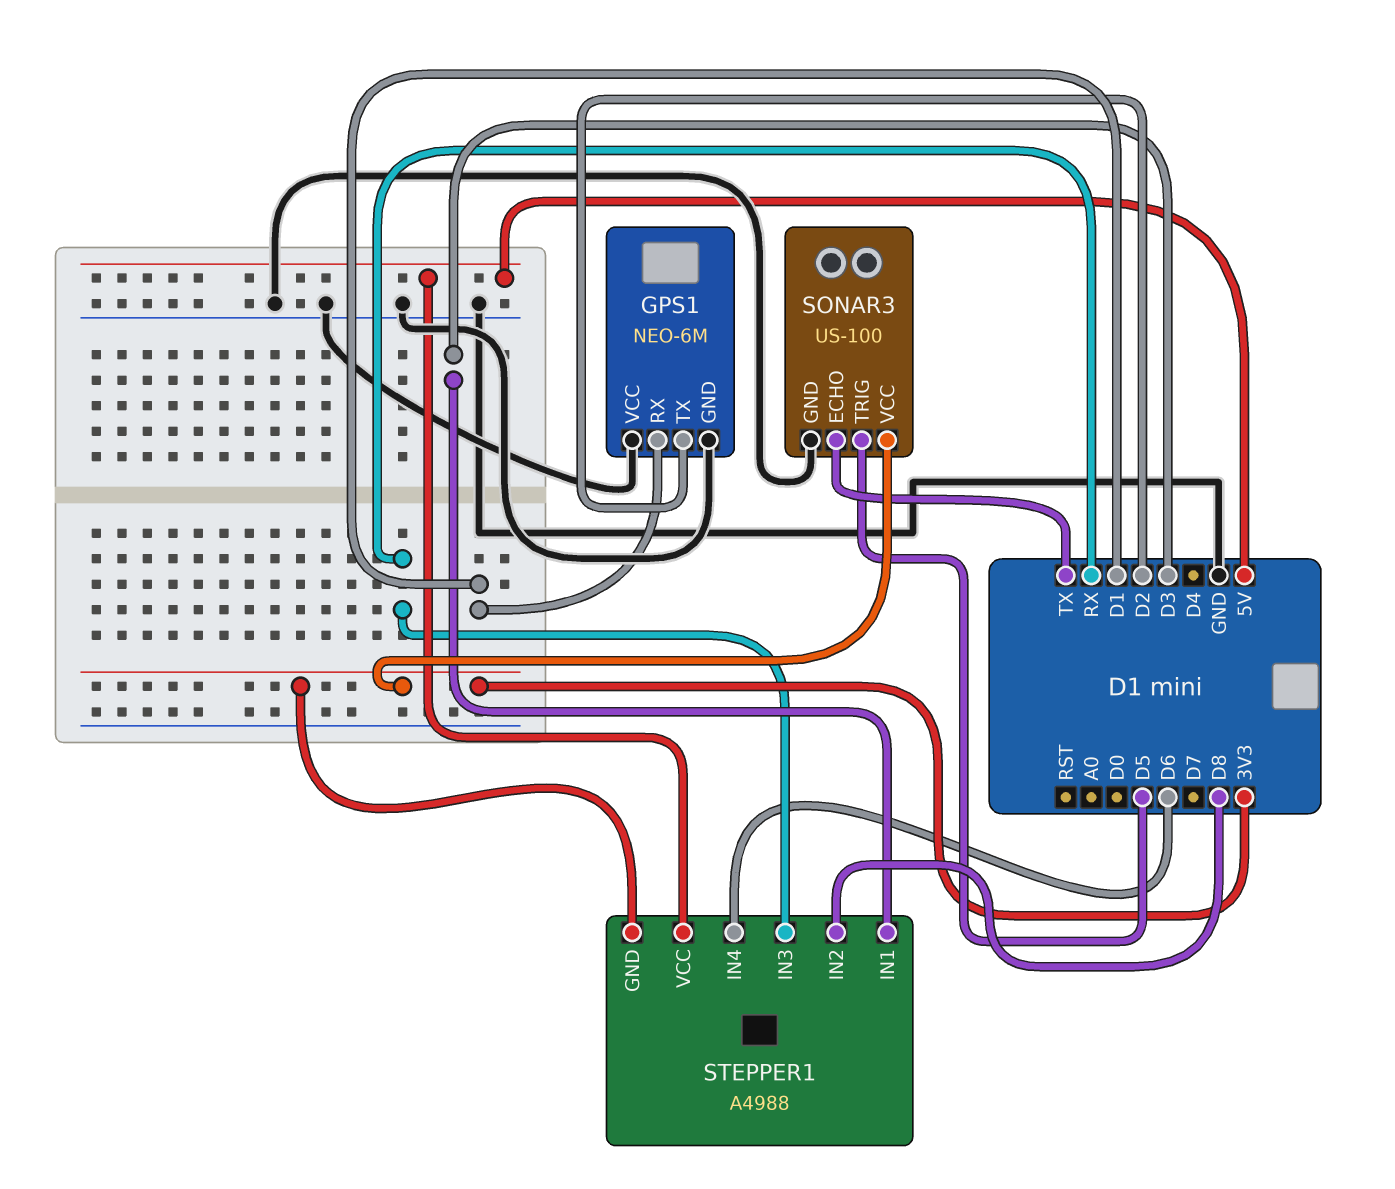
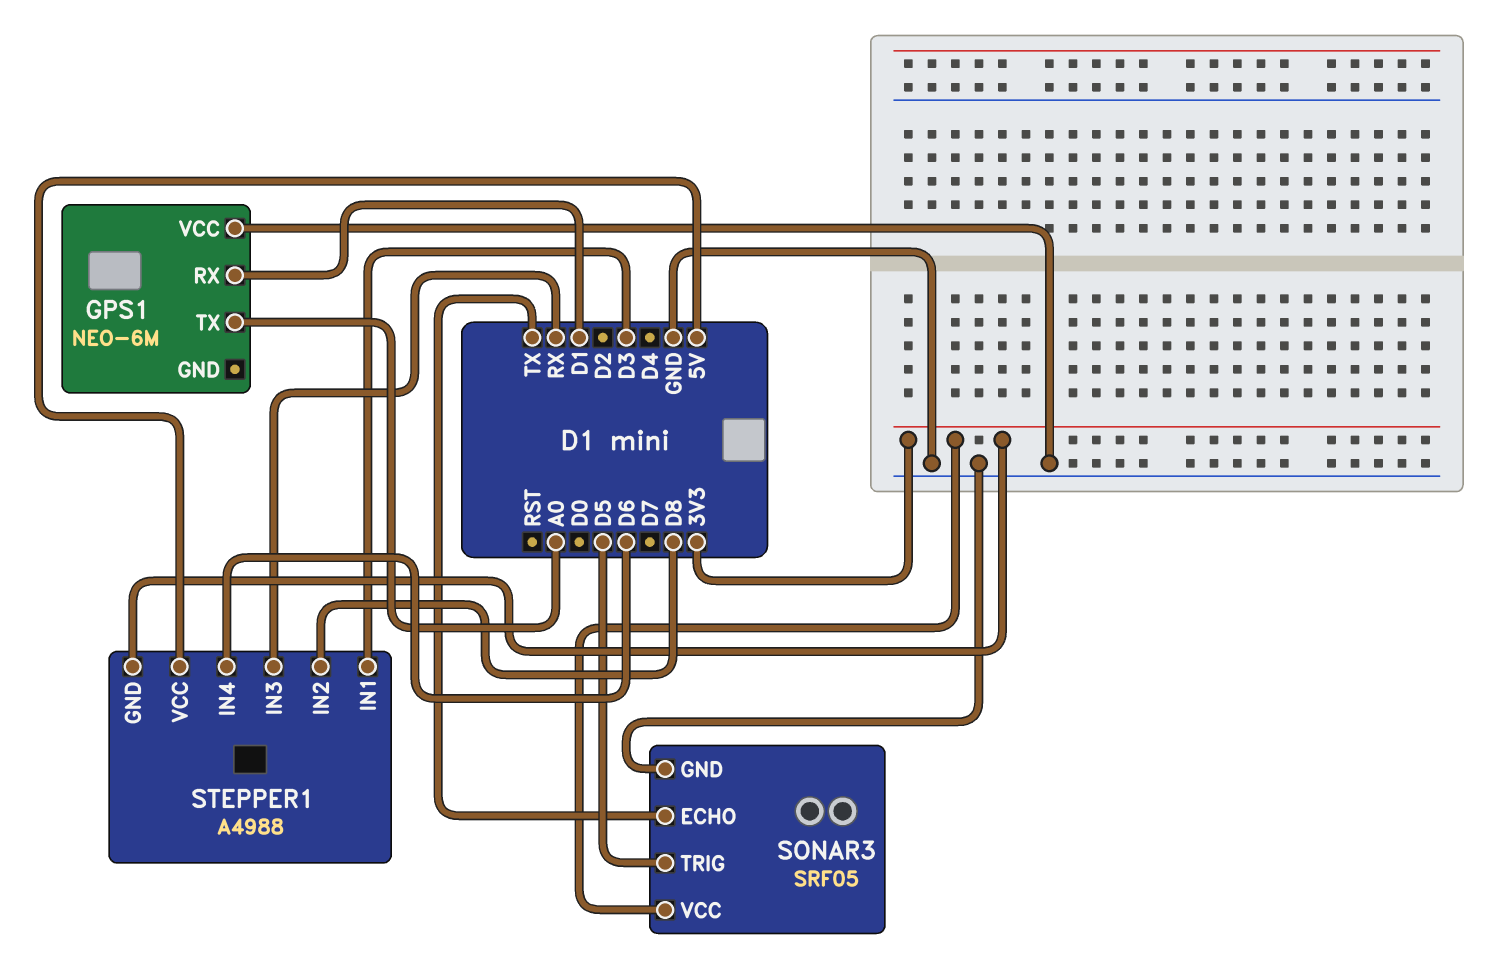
GPS1 pin GND: GND -> none
GPS1 pin TX: D2 -> A0
SONAR3: US-100 -> SRF05

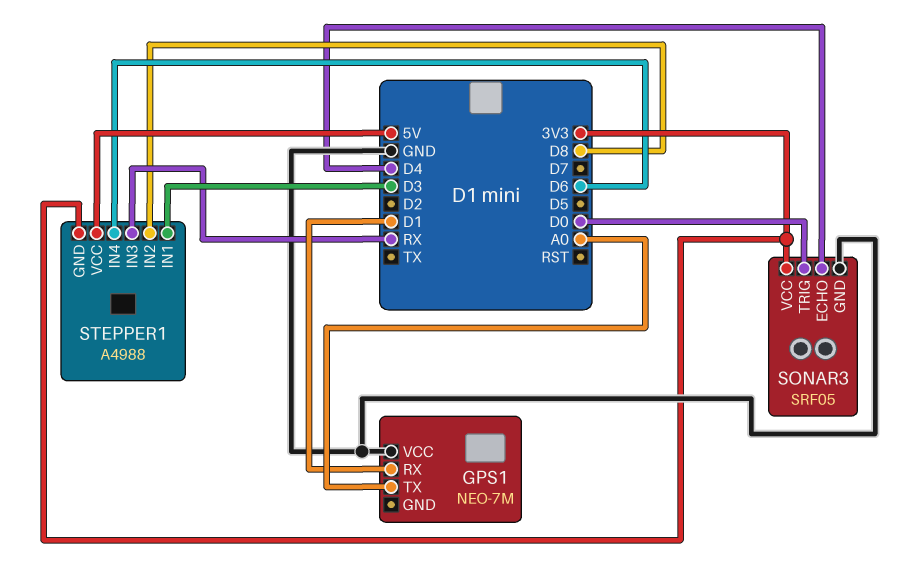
GPS1: NEO-6M -> NEO-7M
SONAR3 pin ECHO: TX -> D4
SONAR3 pin TRIG: D5 -> D0

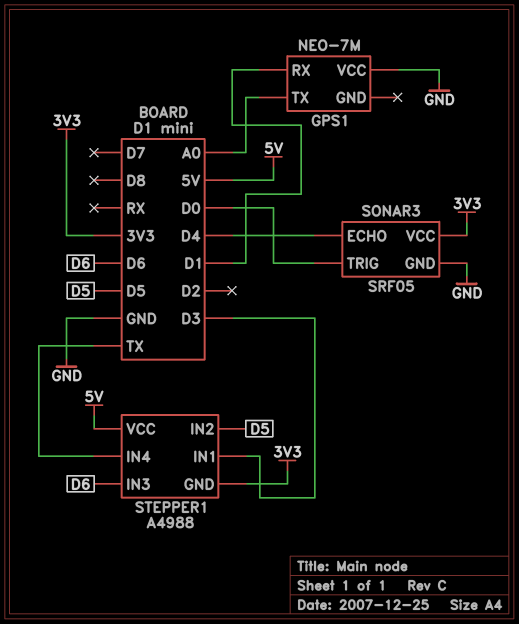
STEPPER1 pin IN2: D8 -> D5
STEPPER1 pin IN3: RX -> D6
STEPPER1 pin IN4: D6 -> TX

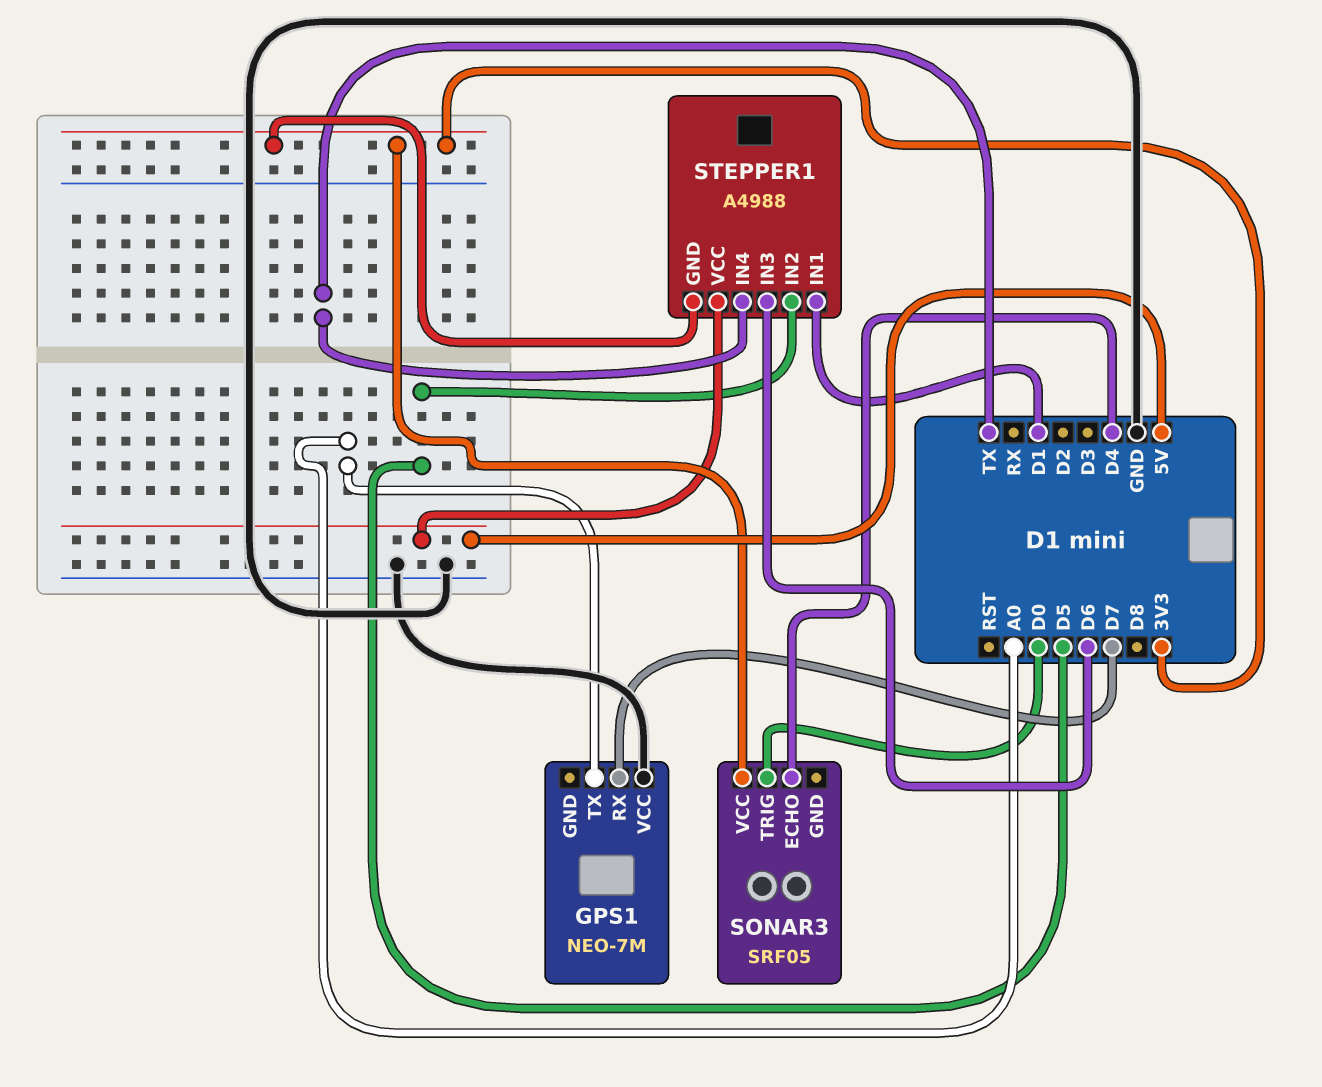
GPS1 pin RX: D1 -> D7
SONAR3 pin GND: GND -> none
STEPPER1 pin IN1: D3 -> D1

